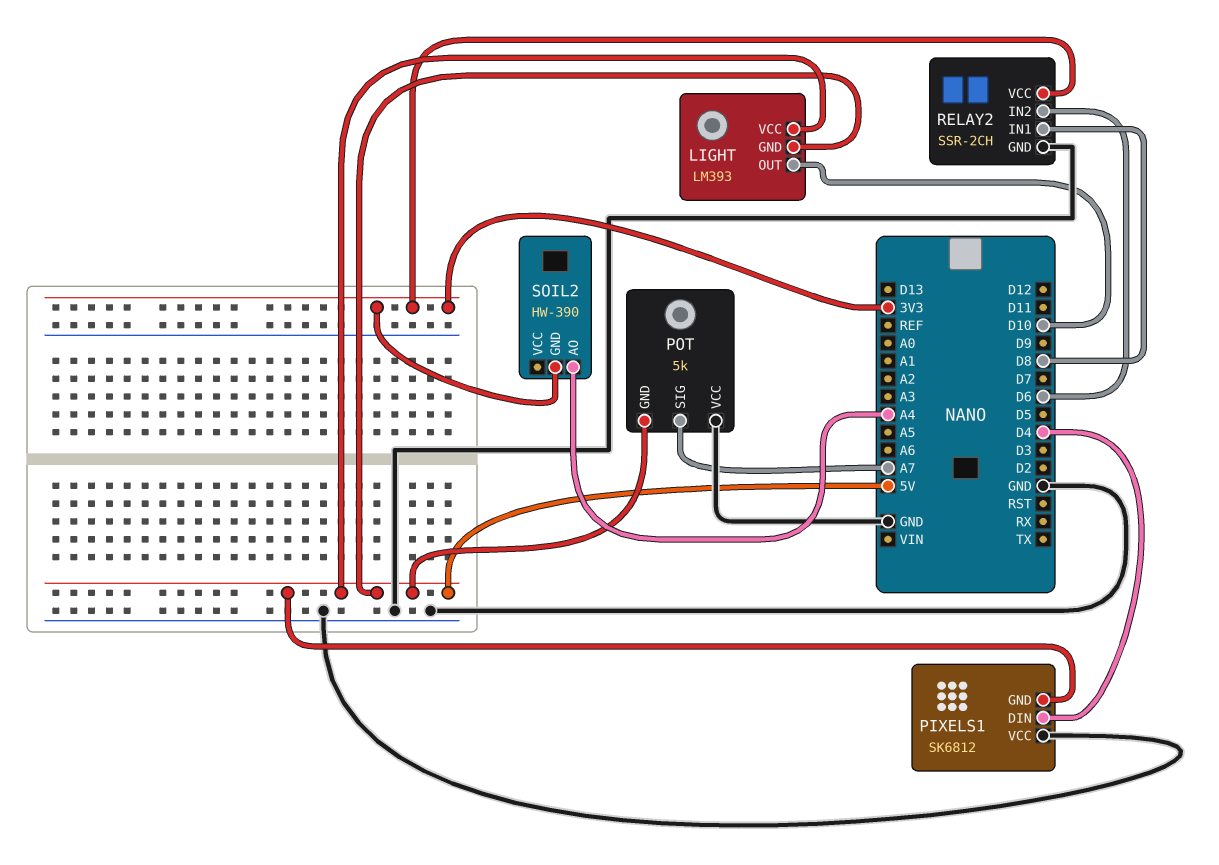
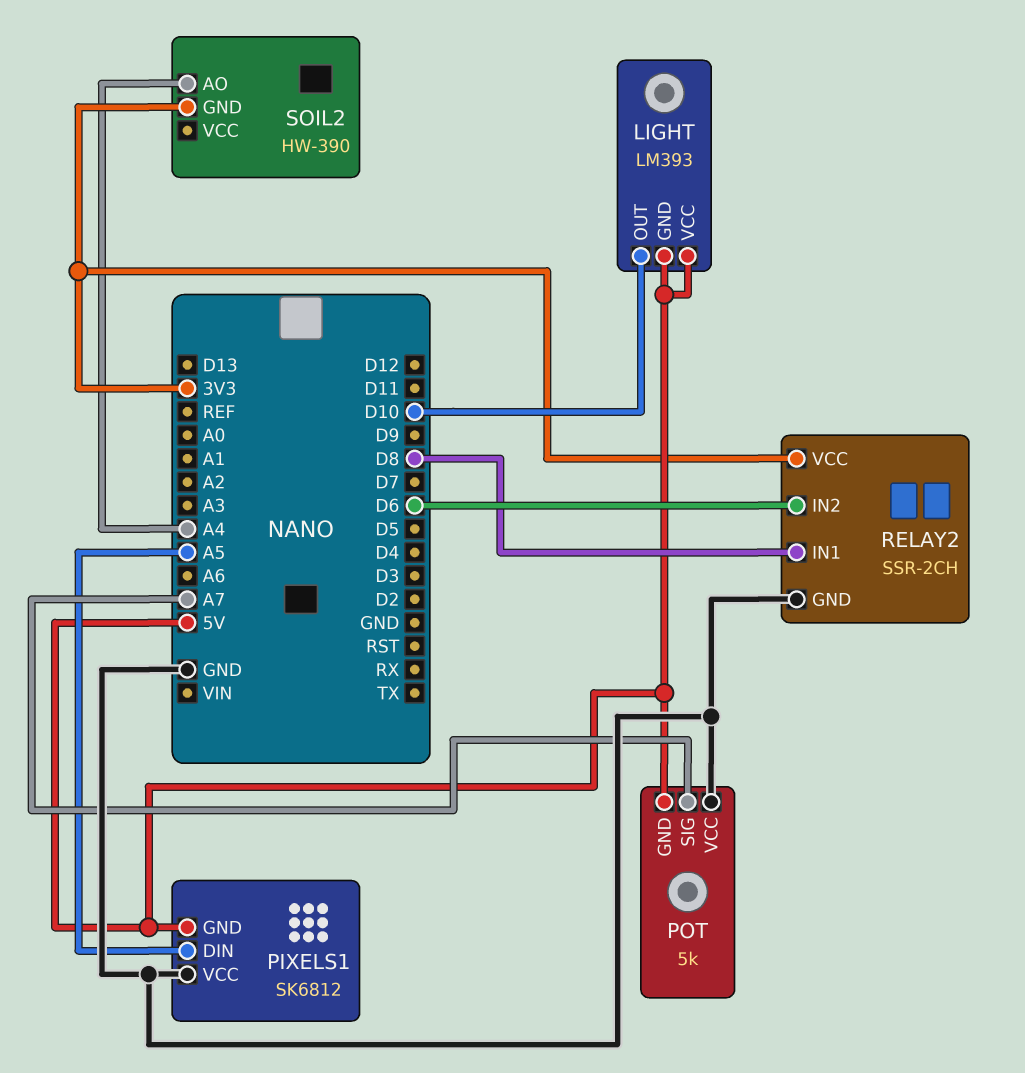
PIXELS1 pin DIN: D4 -> A5

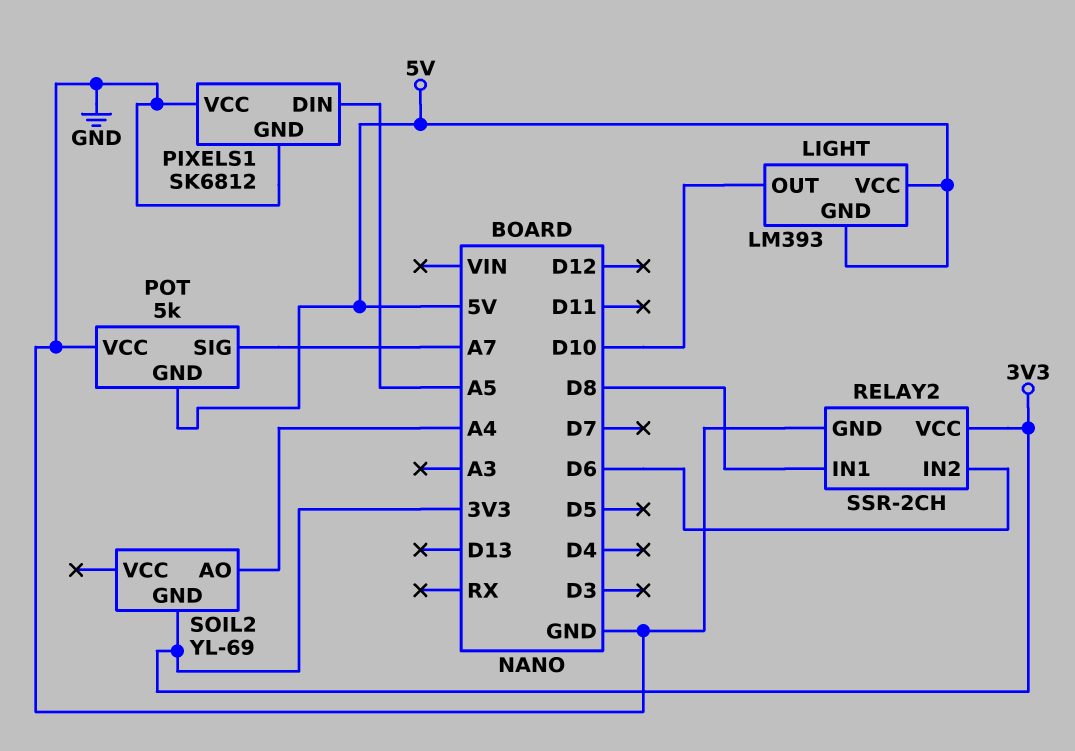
PIXELS1 pin GND: 5V -> GND
SOIL2: HW-390 -> YL-69

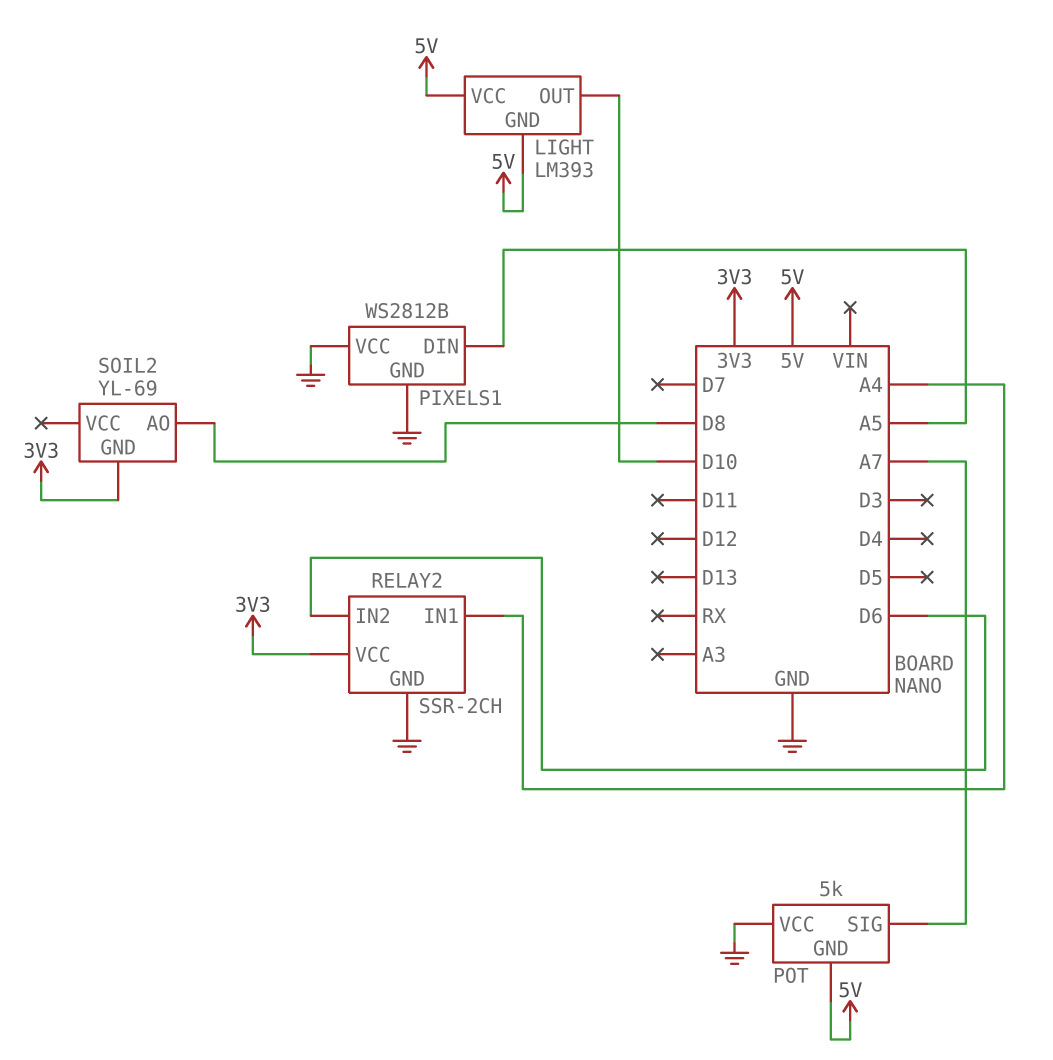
PIXELS1: SK6812 -> WS2812B
RELAY2 pin IN1: D8 -> A4
SOIL2 pin AO: A4 -> D8

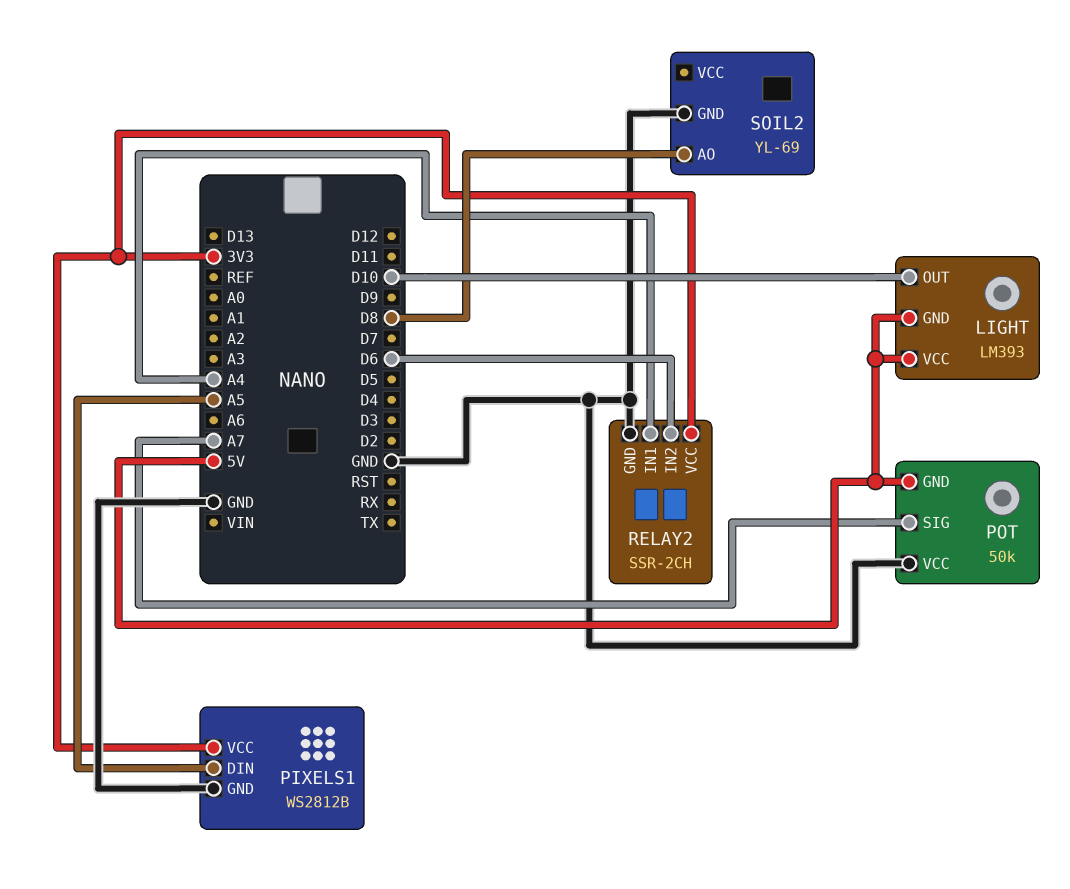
PIXELS1 pin VCC: GND -> 3V3
POT: 5k -> 50k
SOIL2 pin GND: 3V3 -> GND

